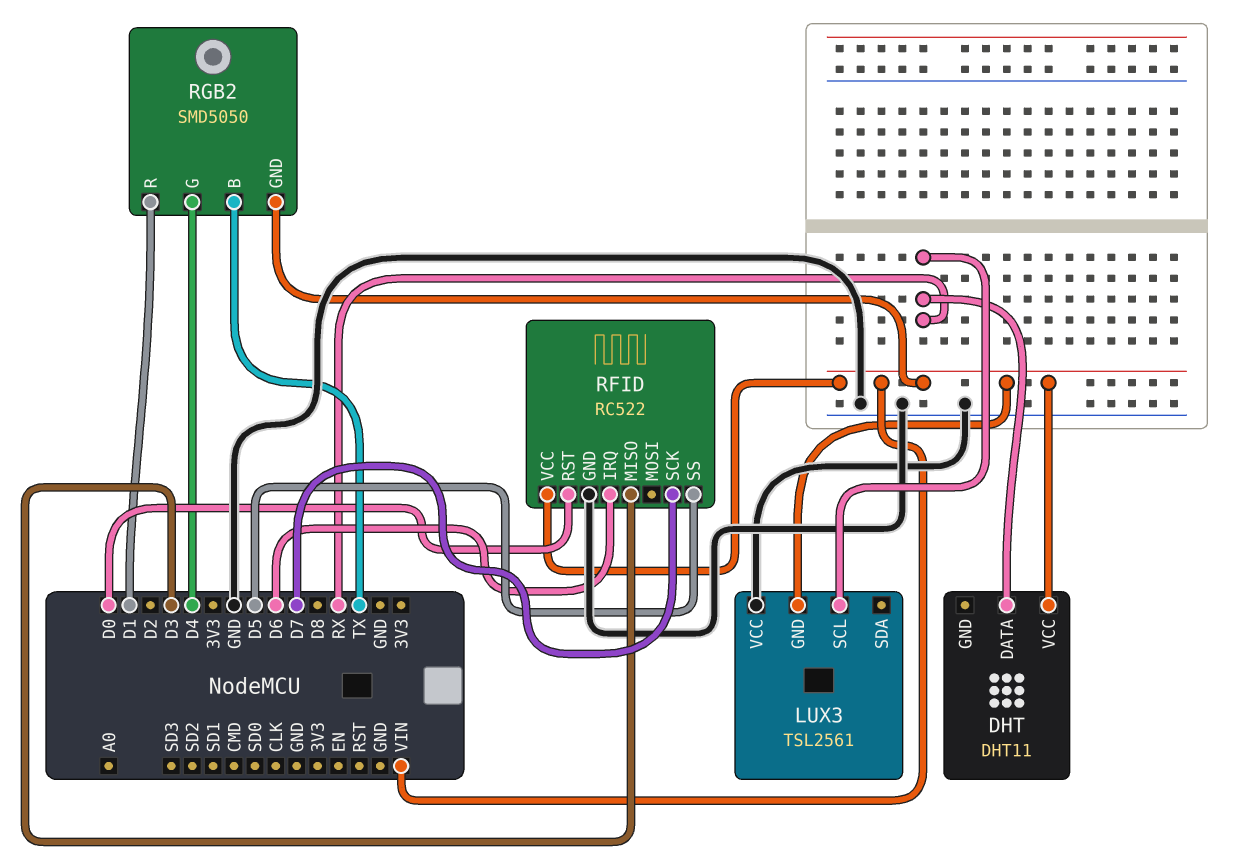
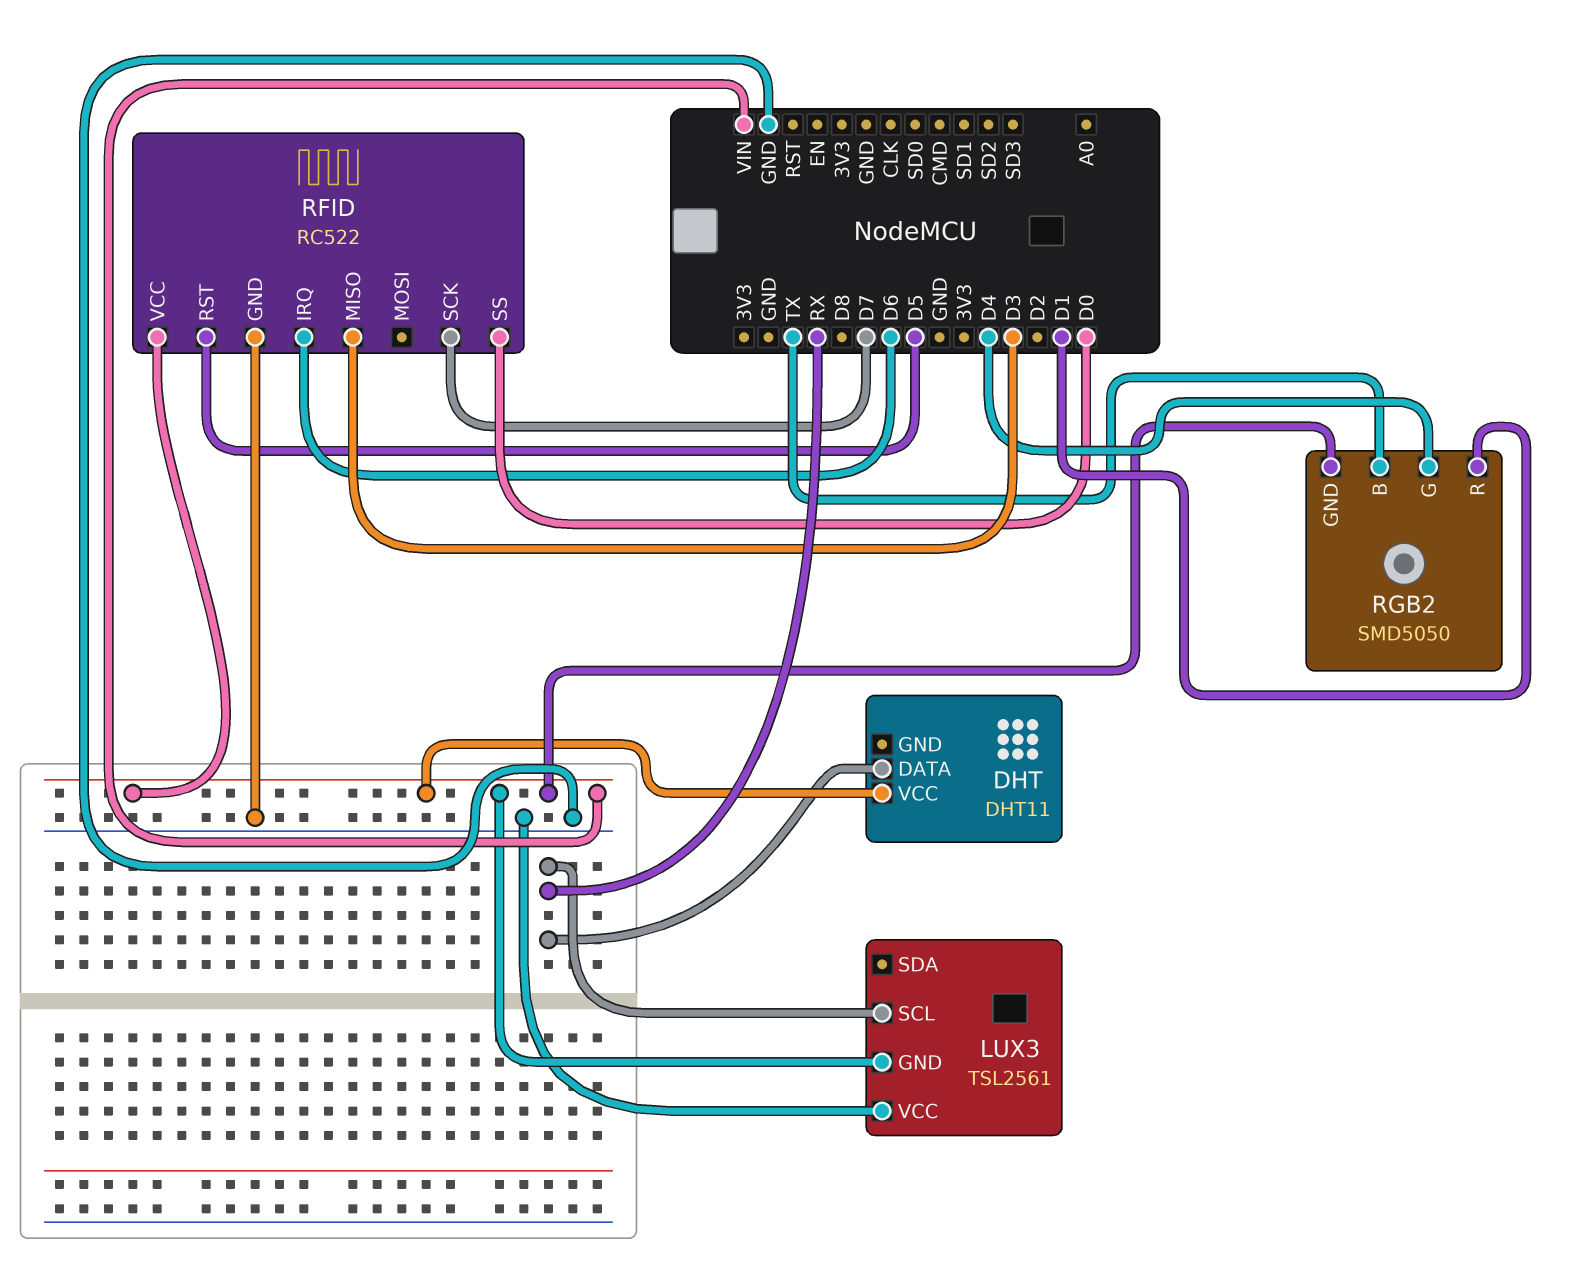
RFID pin RST: D0 -> D5
RFID pin SS: D5 -> D0

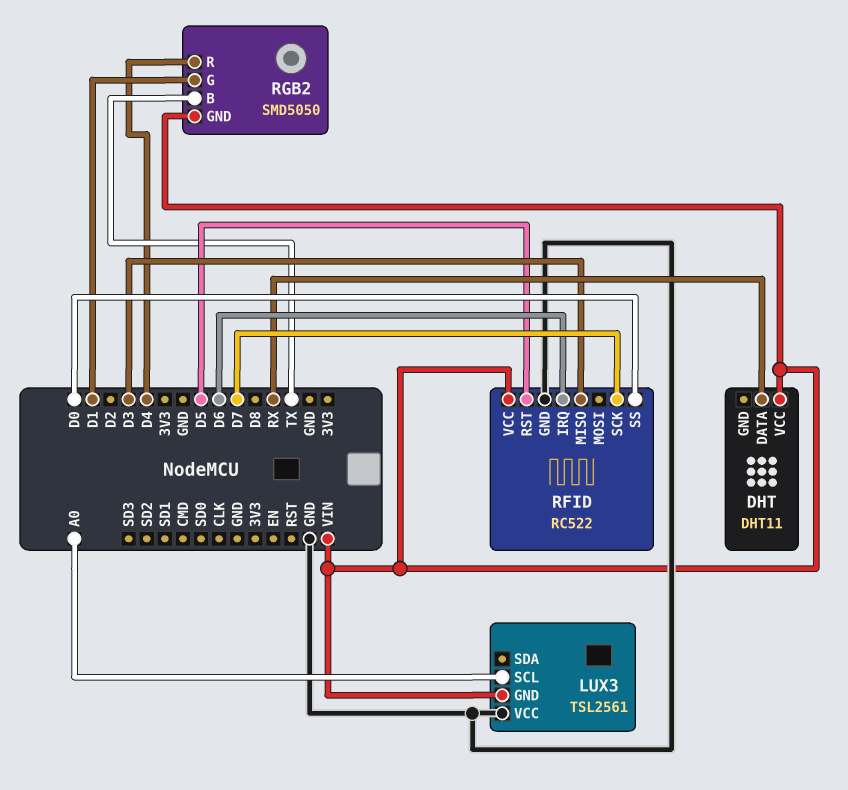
LUX3 pin SCL: RX -> A0
RGB2 pin G: D4 -> D1
RGB2 pin R: D1 -> D4

